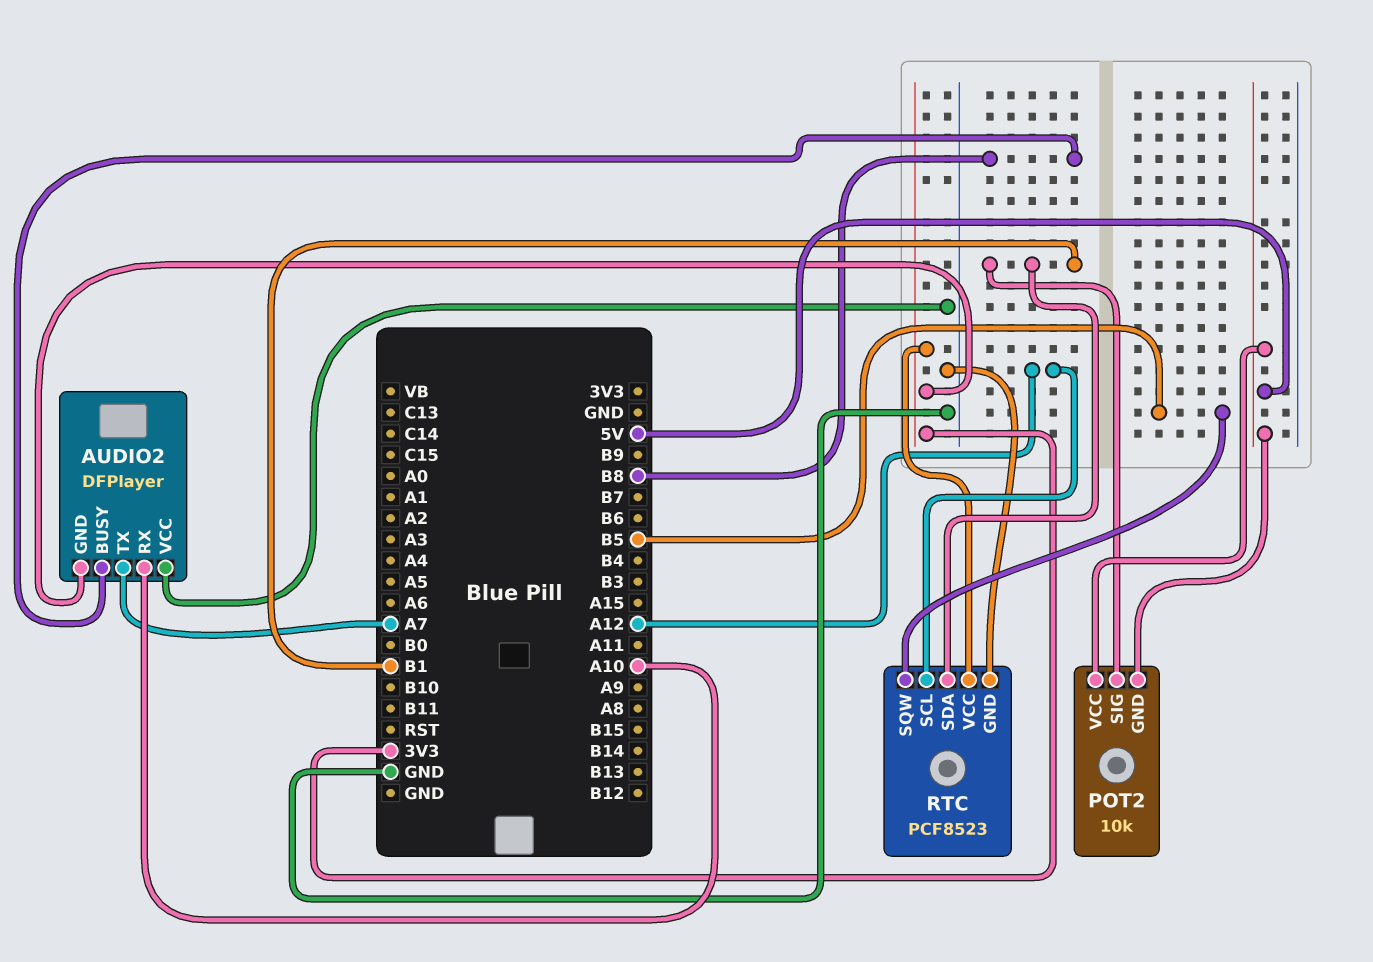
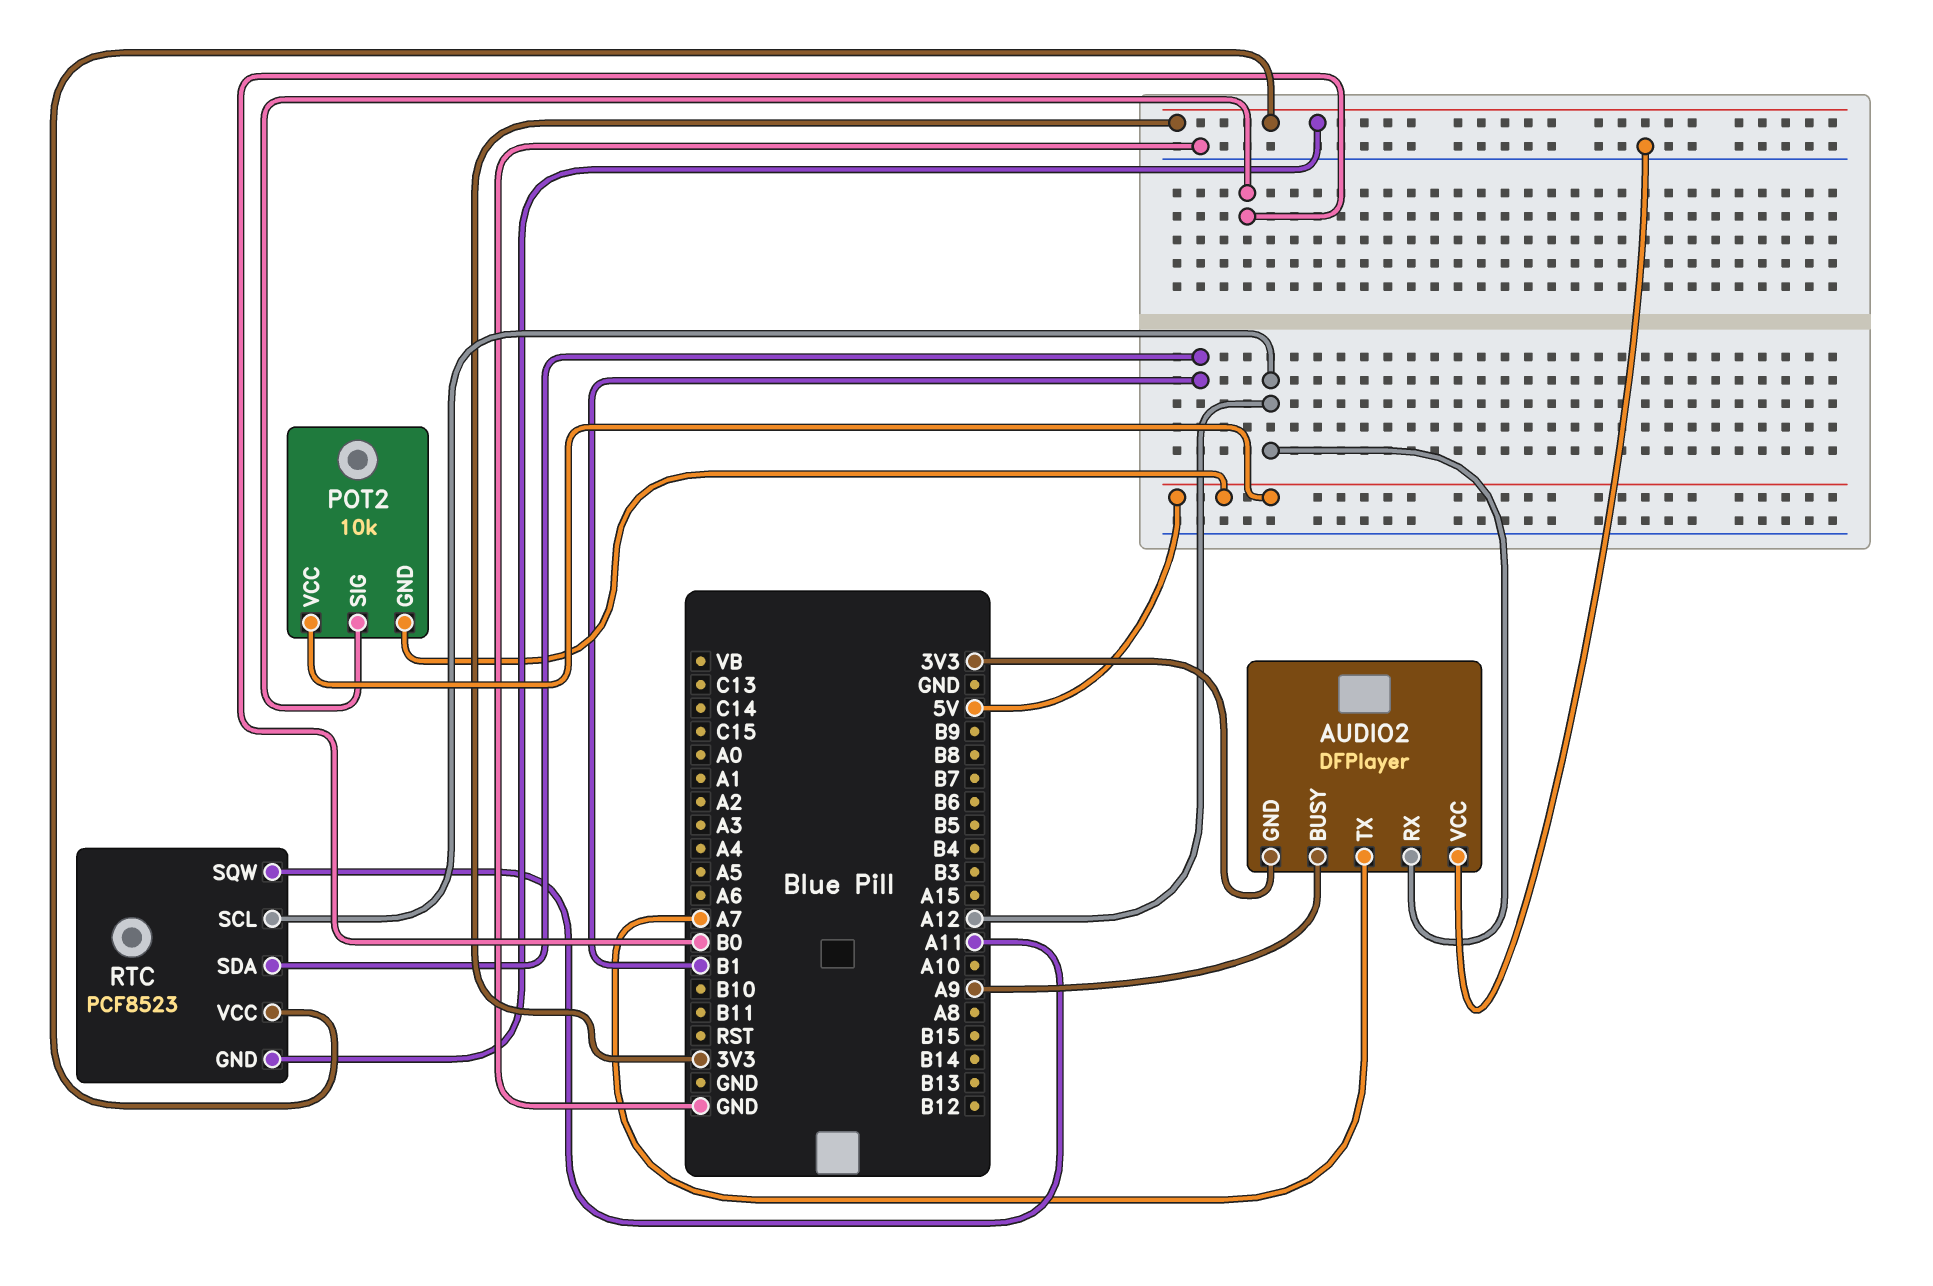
AUDIO2 pin BUSY: B8 -> A9
AUDIO2 pin RX: A10 -> A12
POT2 pin SIG: B1 -> B0
RTC pin GND: GND -> 3V3
RTC pin SQW: B5 -> A11

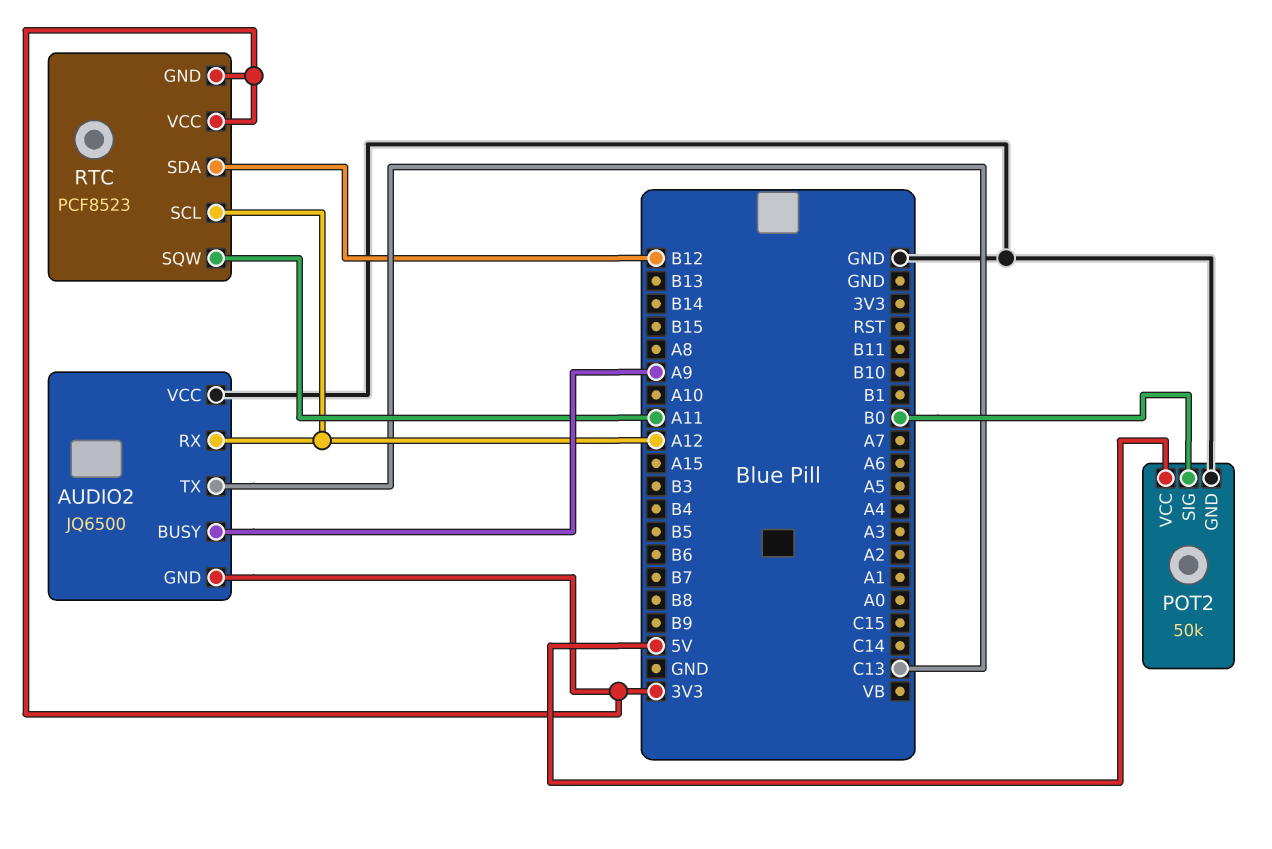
AUDIO2: DFPlayer -> JQ6500
AUDIO2 pin TX: A7 -> C13
POT2: 10k -> 50k
POT2 pin GND: 5V -> GND
RTC pin SDA: B1 -> B12

